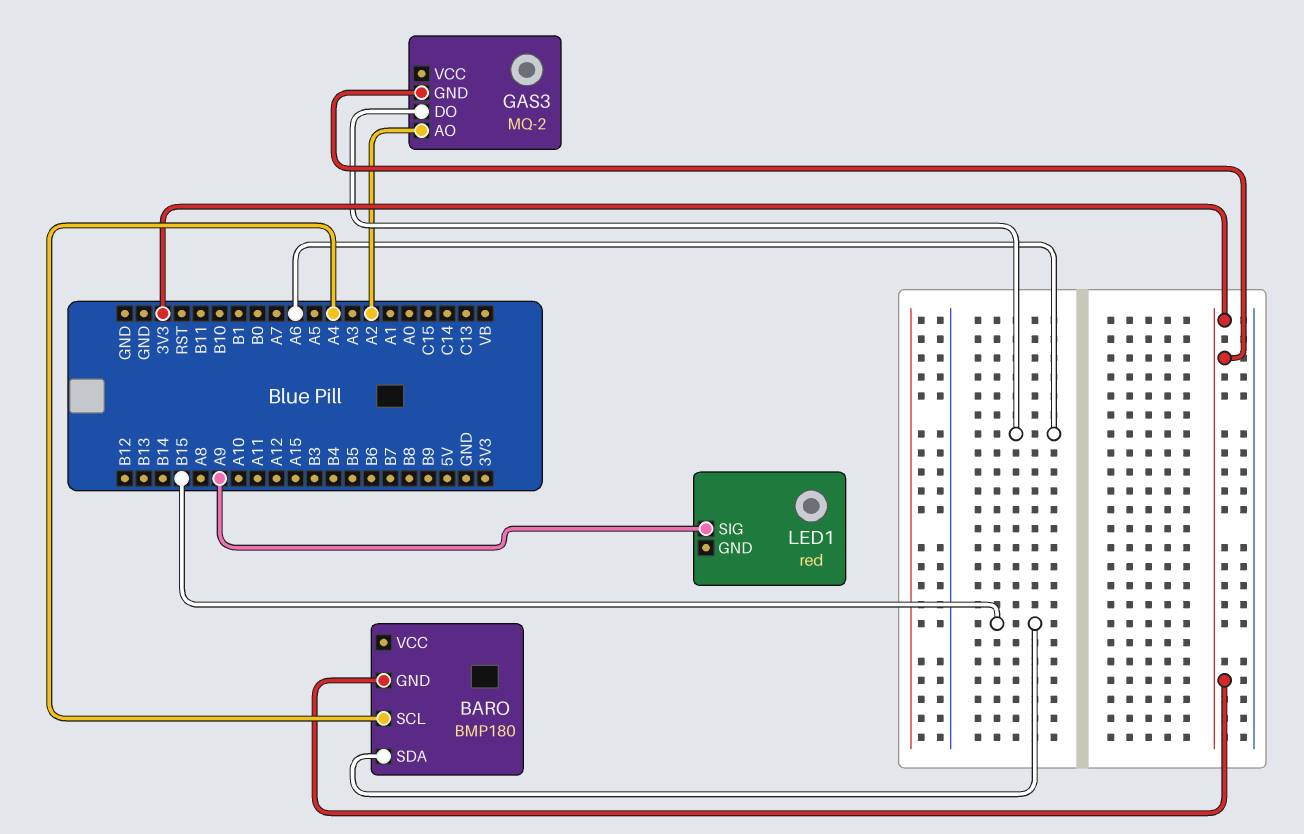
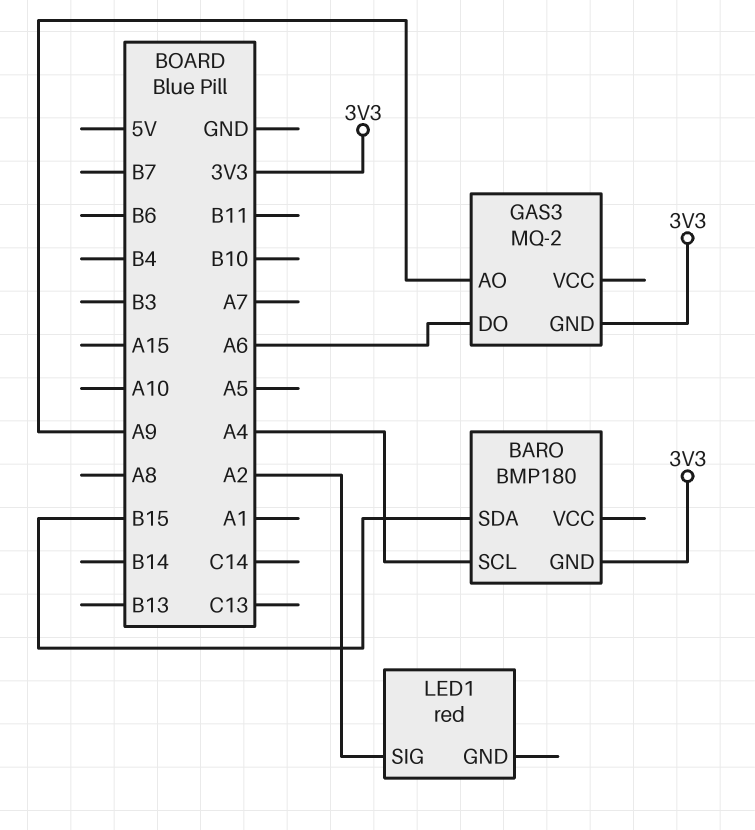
GAS3 pin AO: A2 -> A9
LED1 pin SIG: A9 -> A2

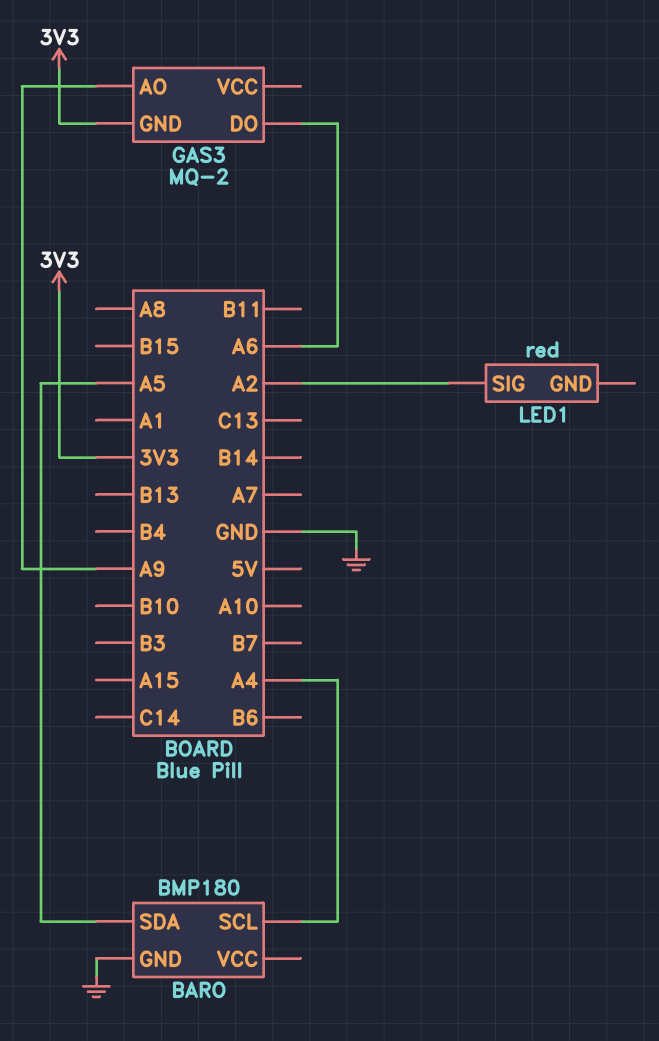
BARO pin GND: 3V3 -> GND
BARO pin SDA: B15 -> A5

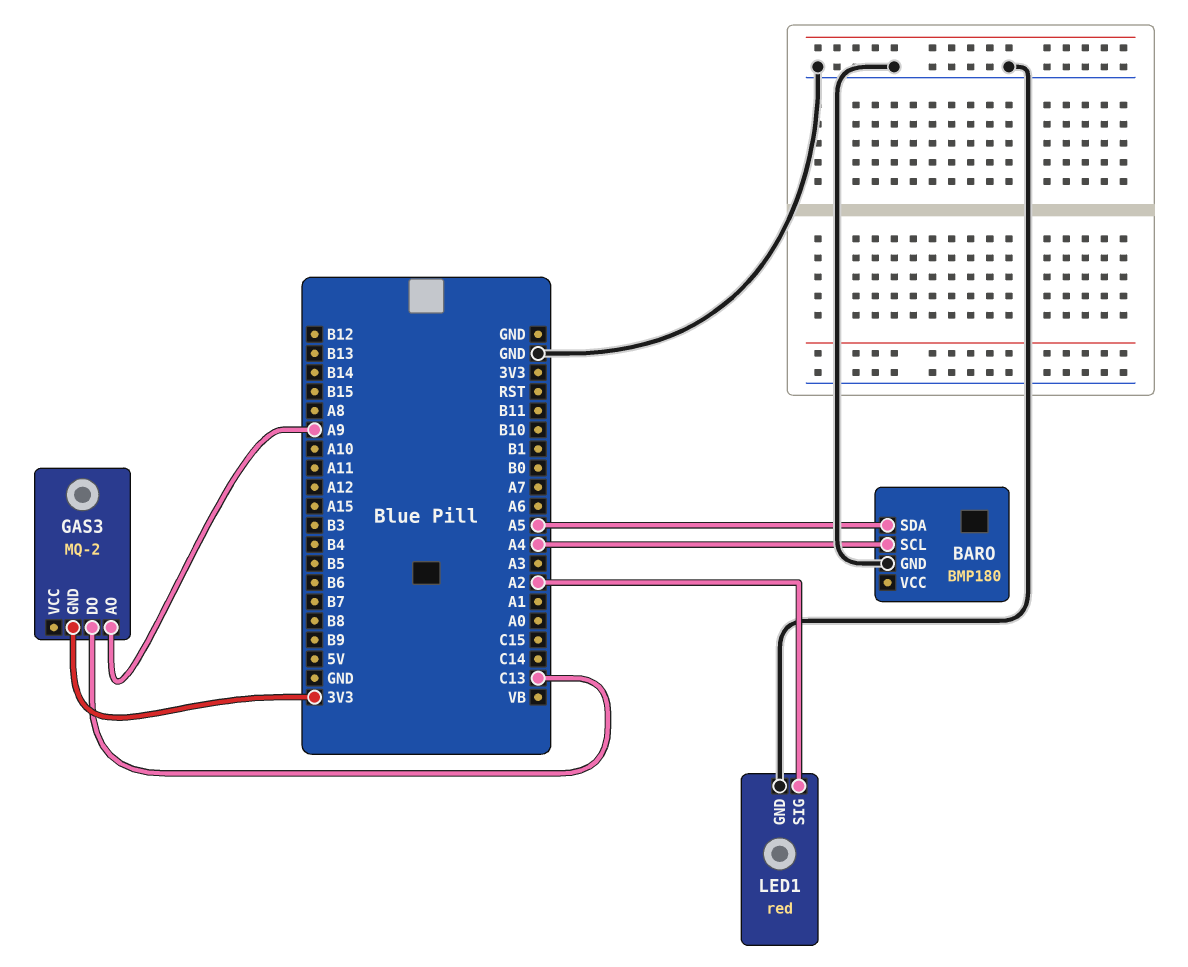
GAS3 pin DO: A6 -> C13
LED1 pin GND: none -> GND

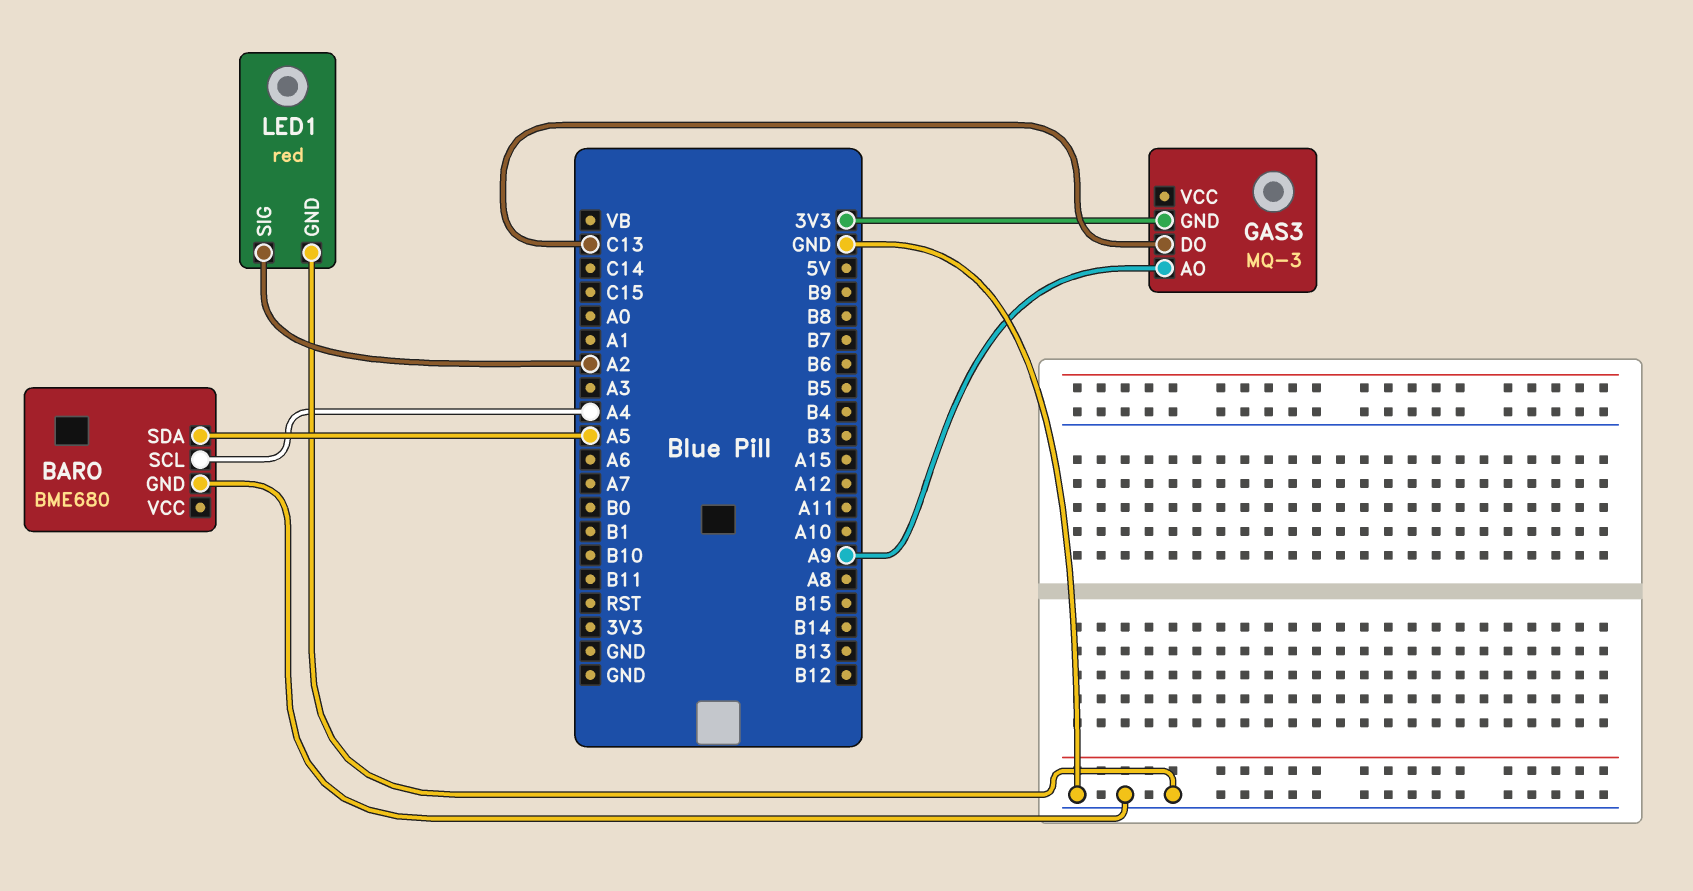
BARO: BMP180 -> BME680
GAS3: MQ-2 -> MQ-3

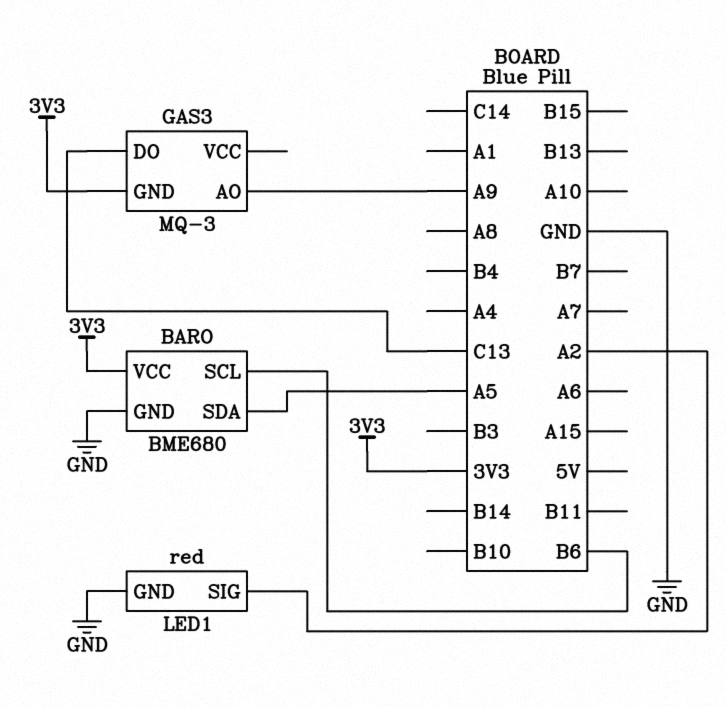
BARO pin SCL: A4 -> B6
BARO pin VCC: none -> 3V3

